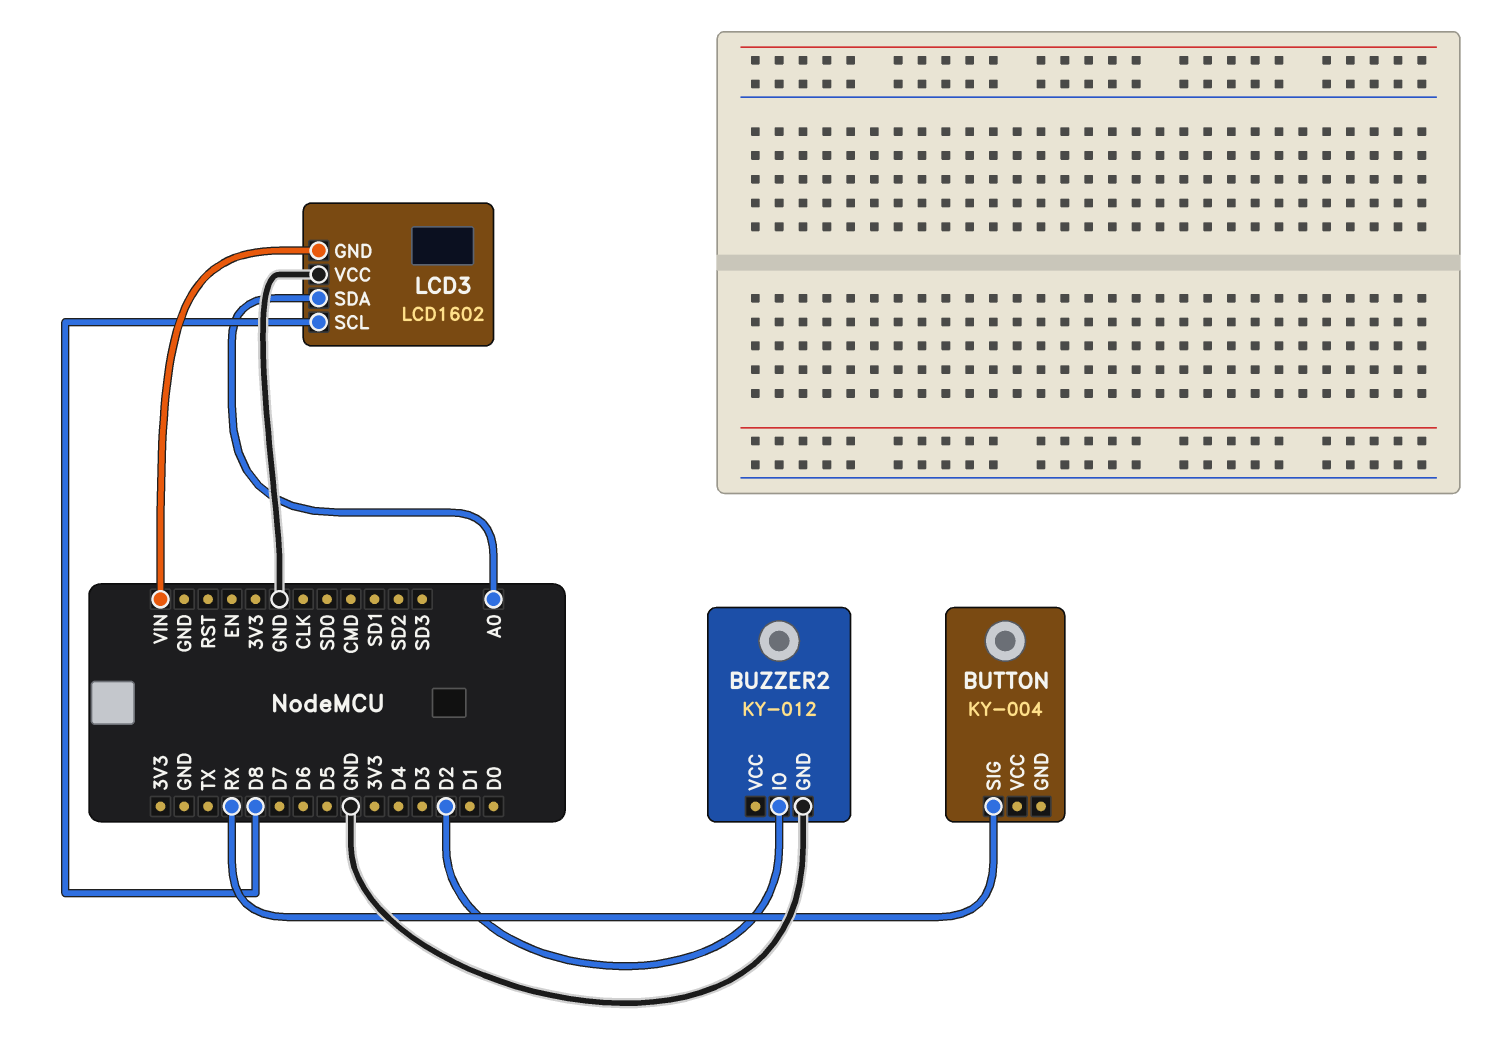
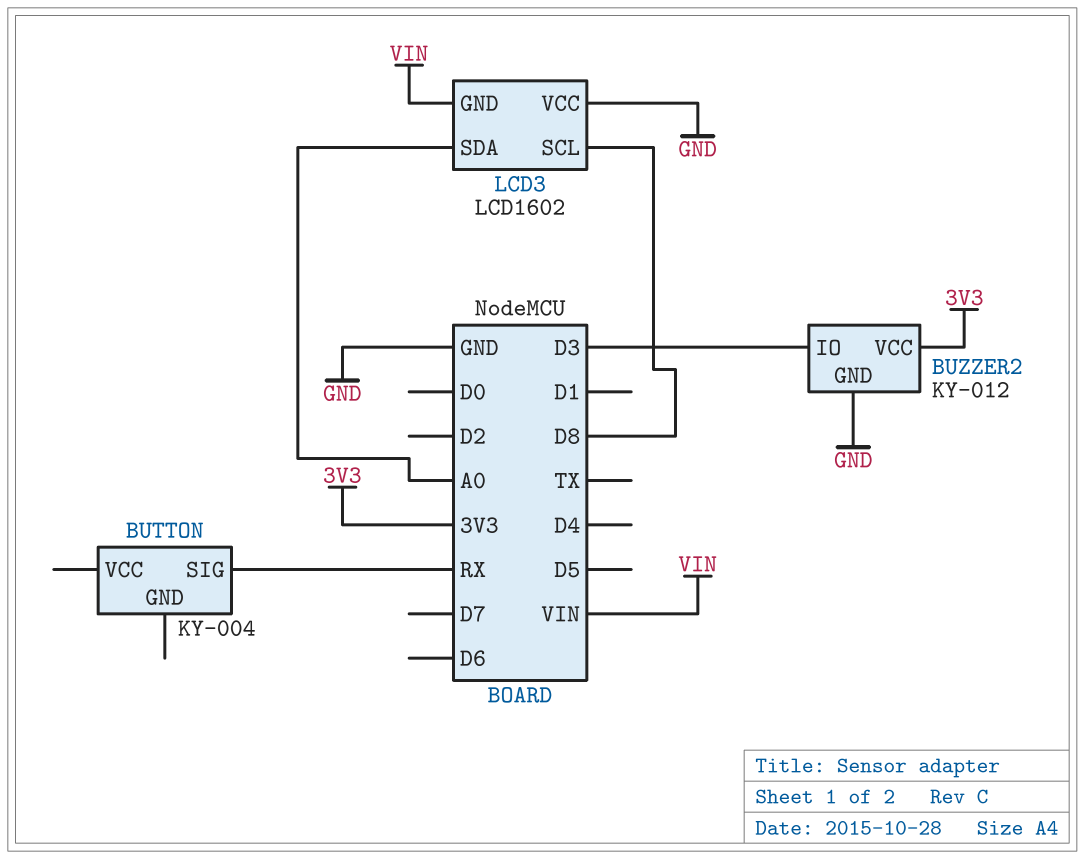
BUZZER2 pin IO: D2 -> D3
BUZZER2 pin VCC: none -> 3V3

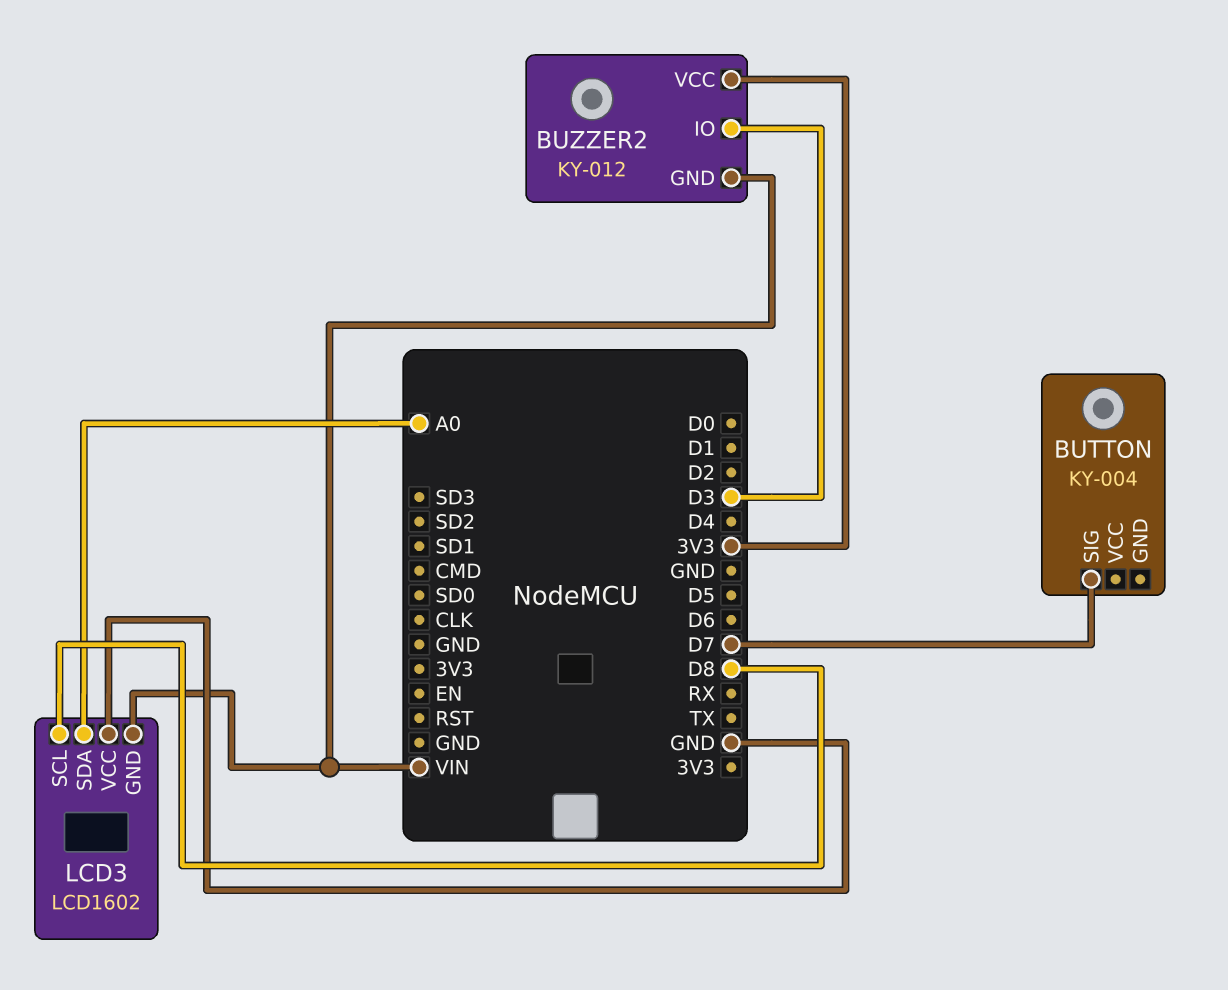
BUTTON pin SIG: RX -> D7
BUZZER2 pin GND: GND -> VIN

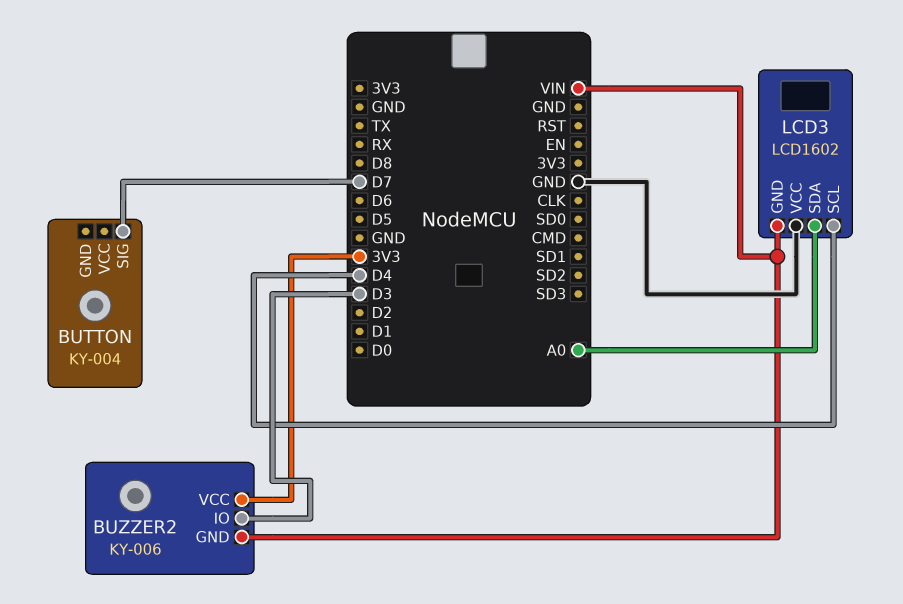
BUZZER2: KY-012 -> KY-006
LCD3 pin SCL: D8 -> D4

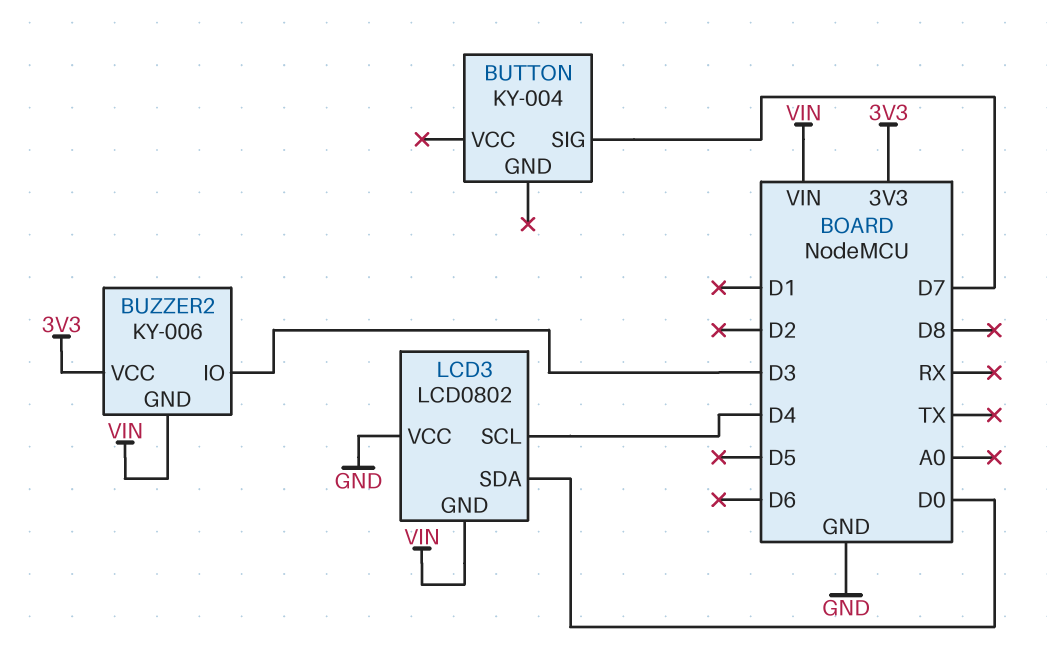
LCD3: LCD1602 -> LCD0802
LCD3 pin SDA: A0 -> D0

